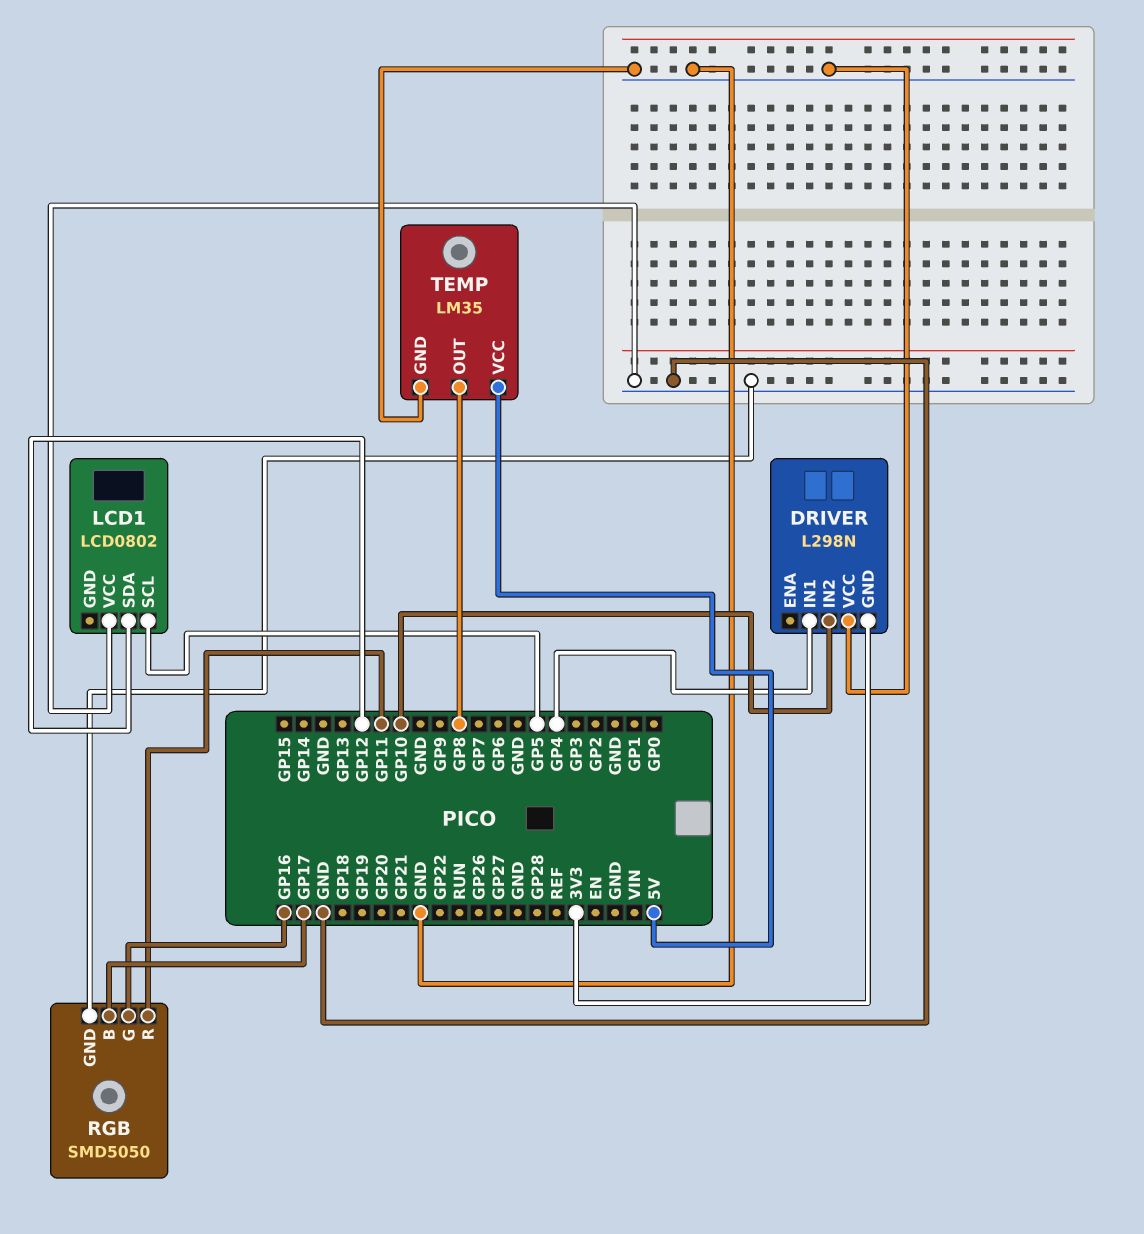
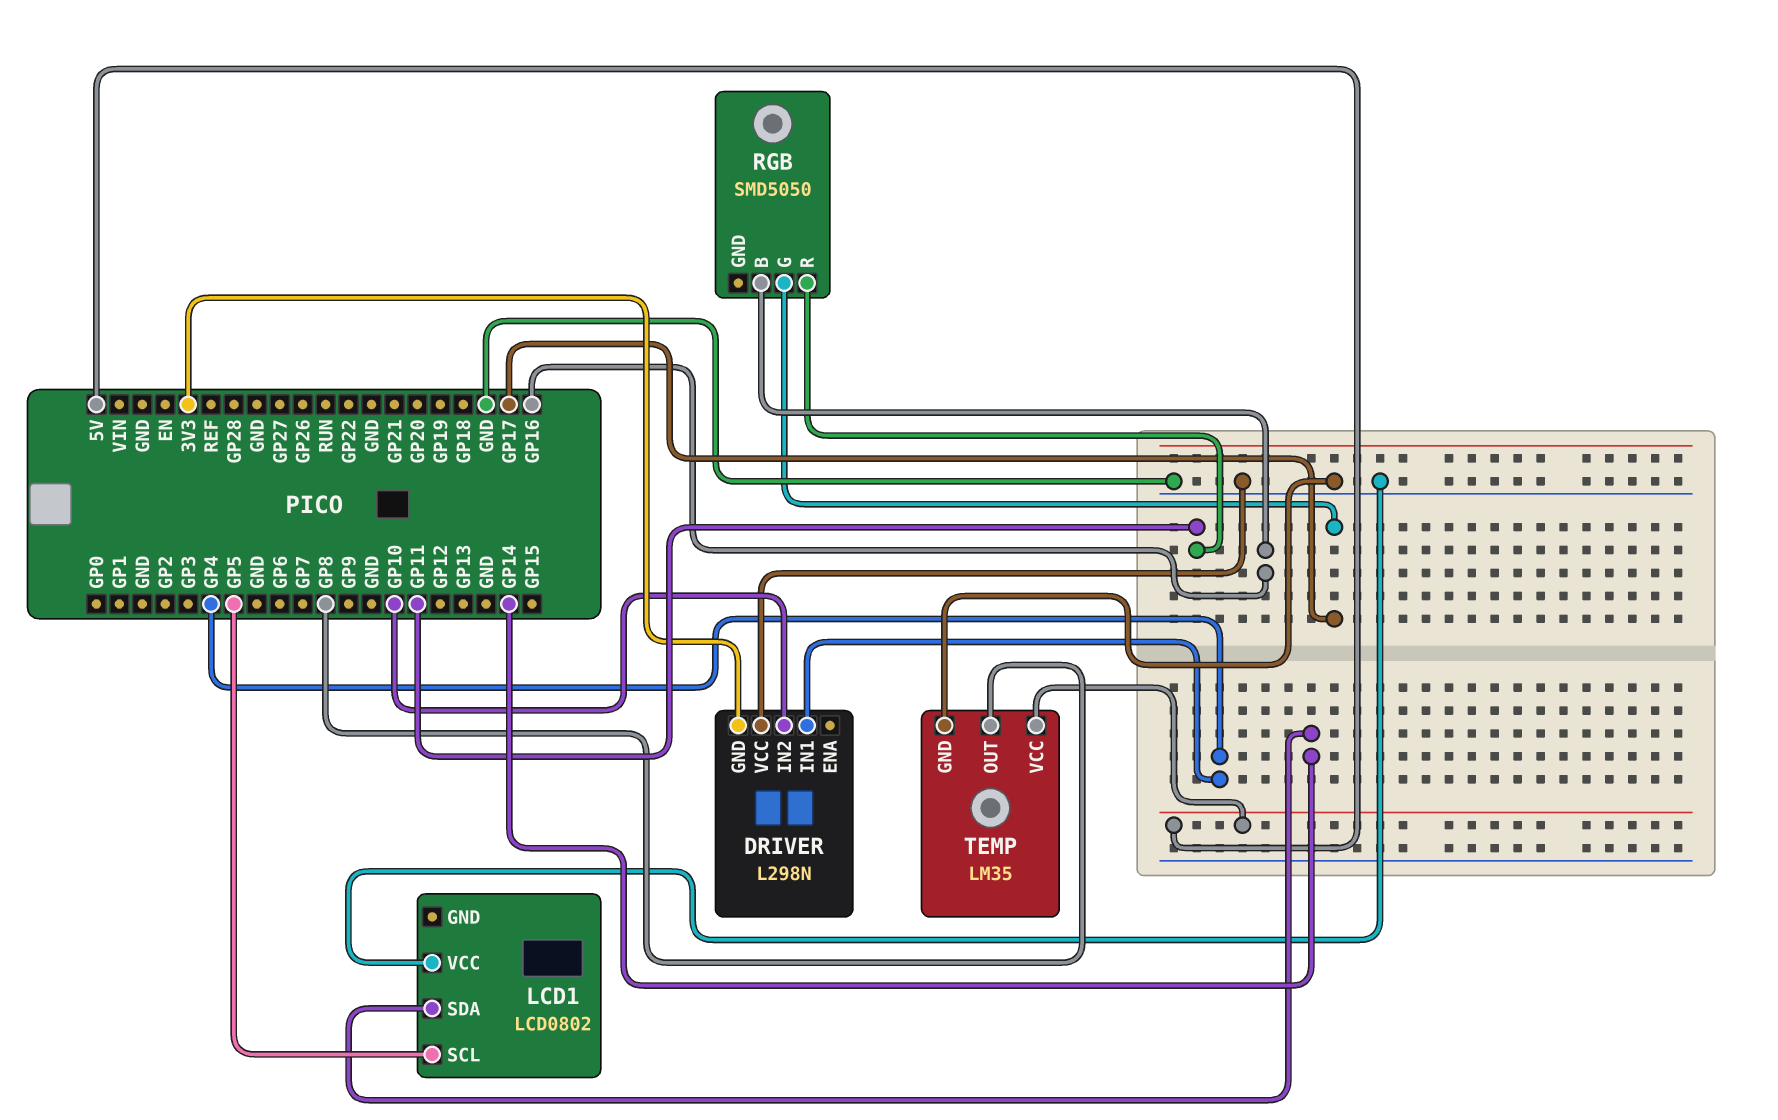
LCD1 pin SDA: GP12 -> GP14
RGB pin B: GP17 -> GP16
RGB pin G: GP16 -> GP17
RGB pin GND: GND -> none

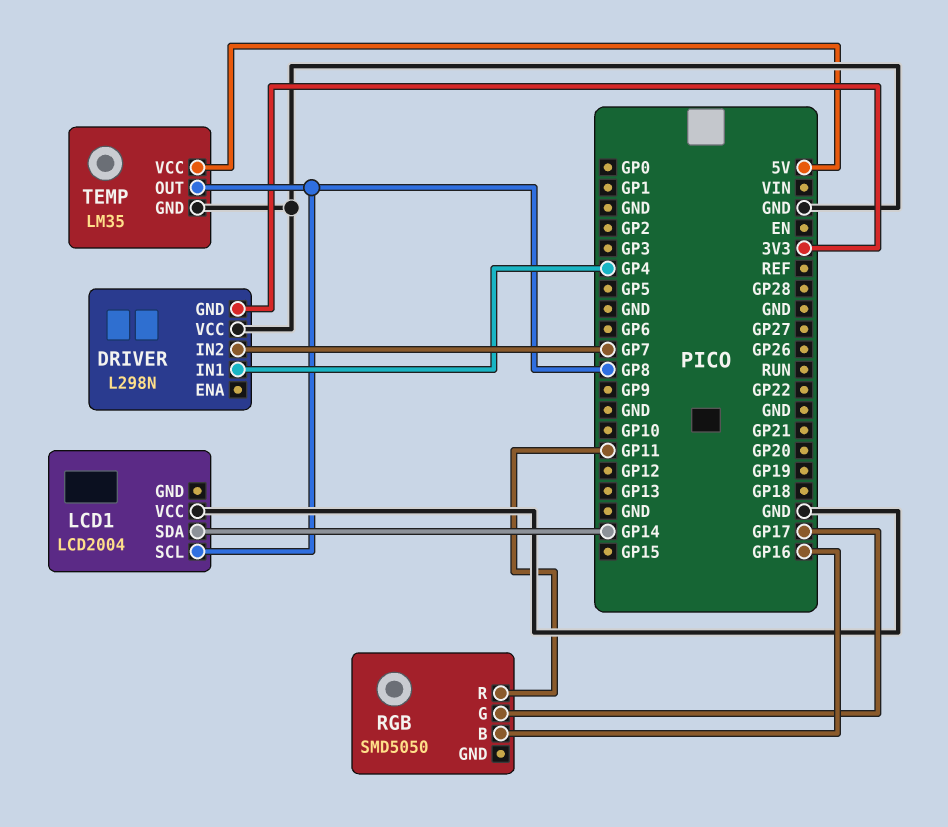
DRIVER pin IN2: GP10 -> GP7
LCD1: LCD0802 -> LCD2004
LCD1 pin SCL: GP5 -> GP8

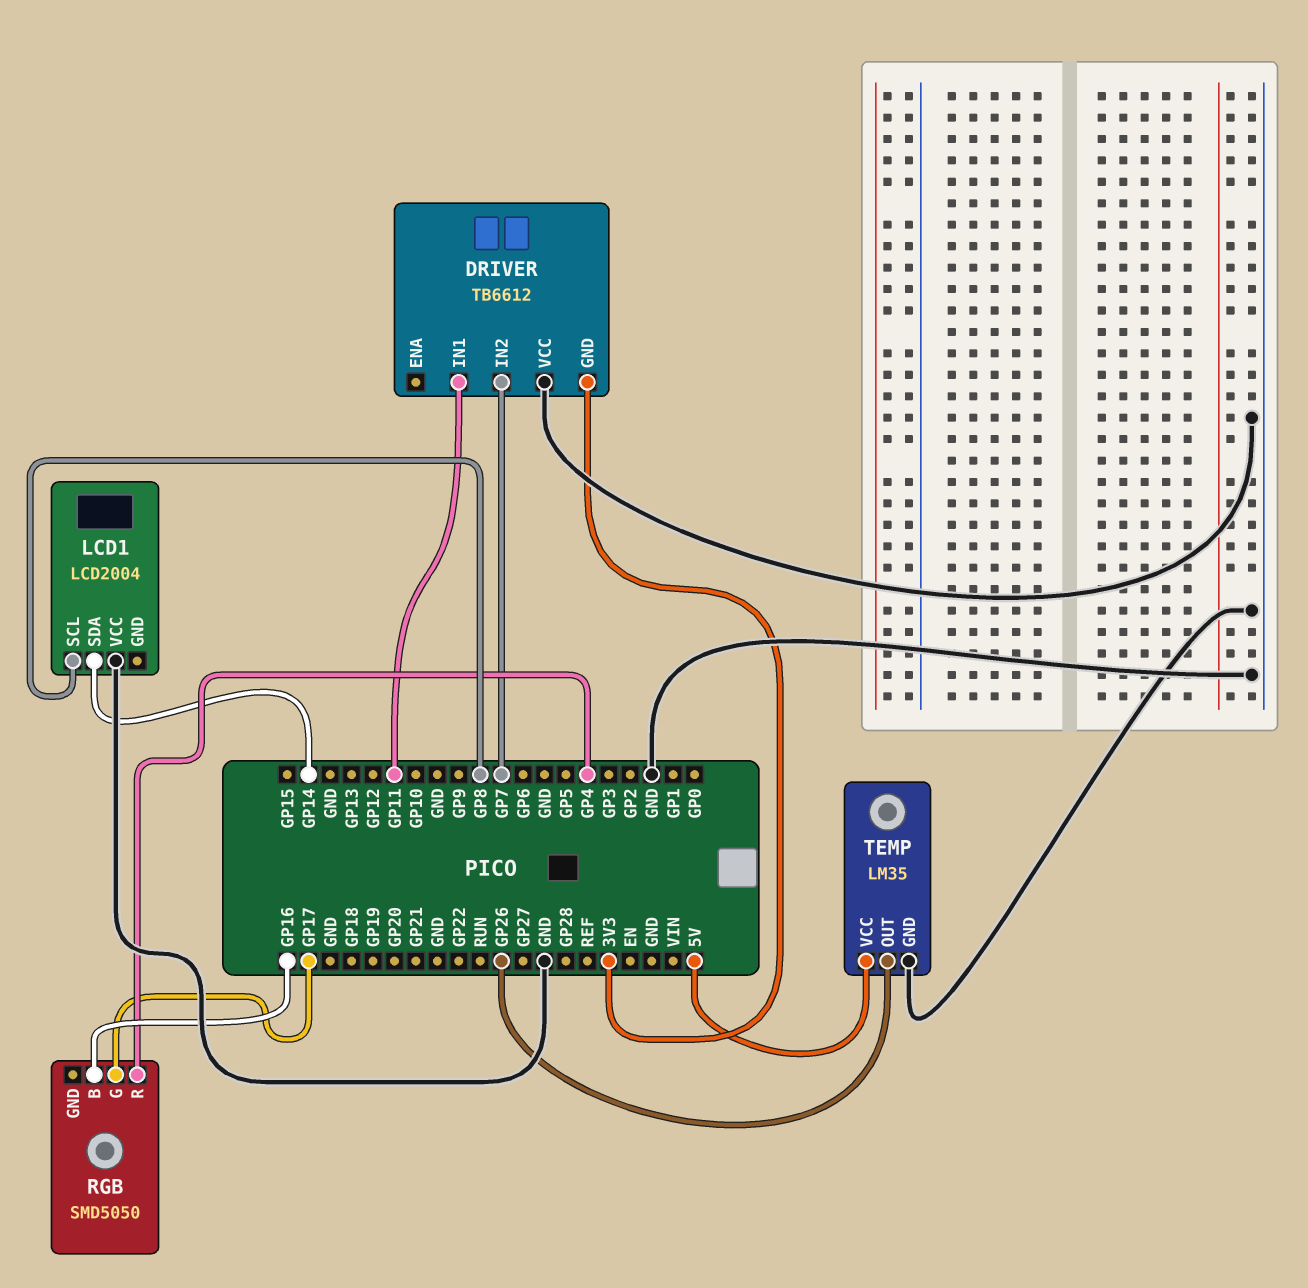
DRIVER: L298N -> TB6612
DRIVER pin IN1: GP4 -> GP11
RGB pin R: GP11 -> GP4
TEMP pin OUT: GP8 -> GP26

